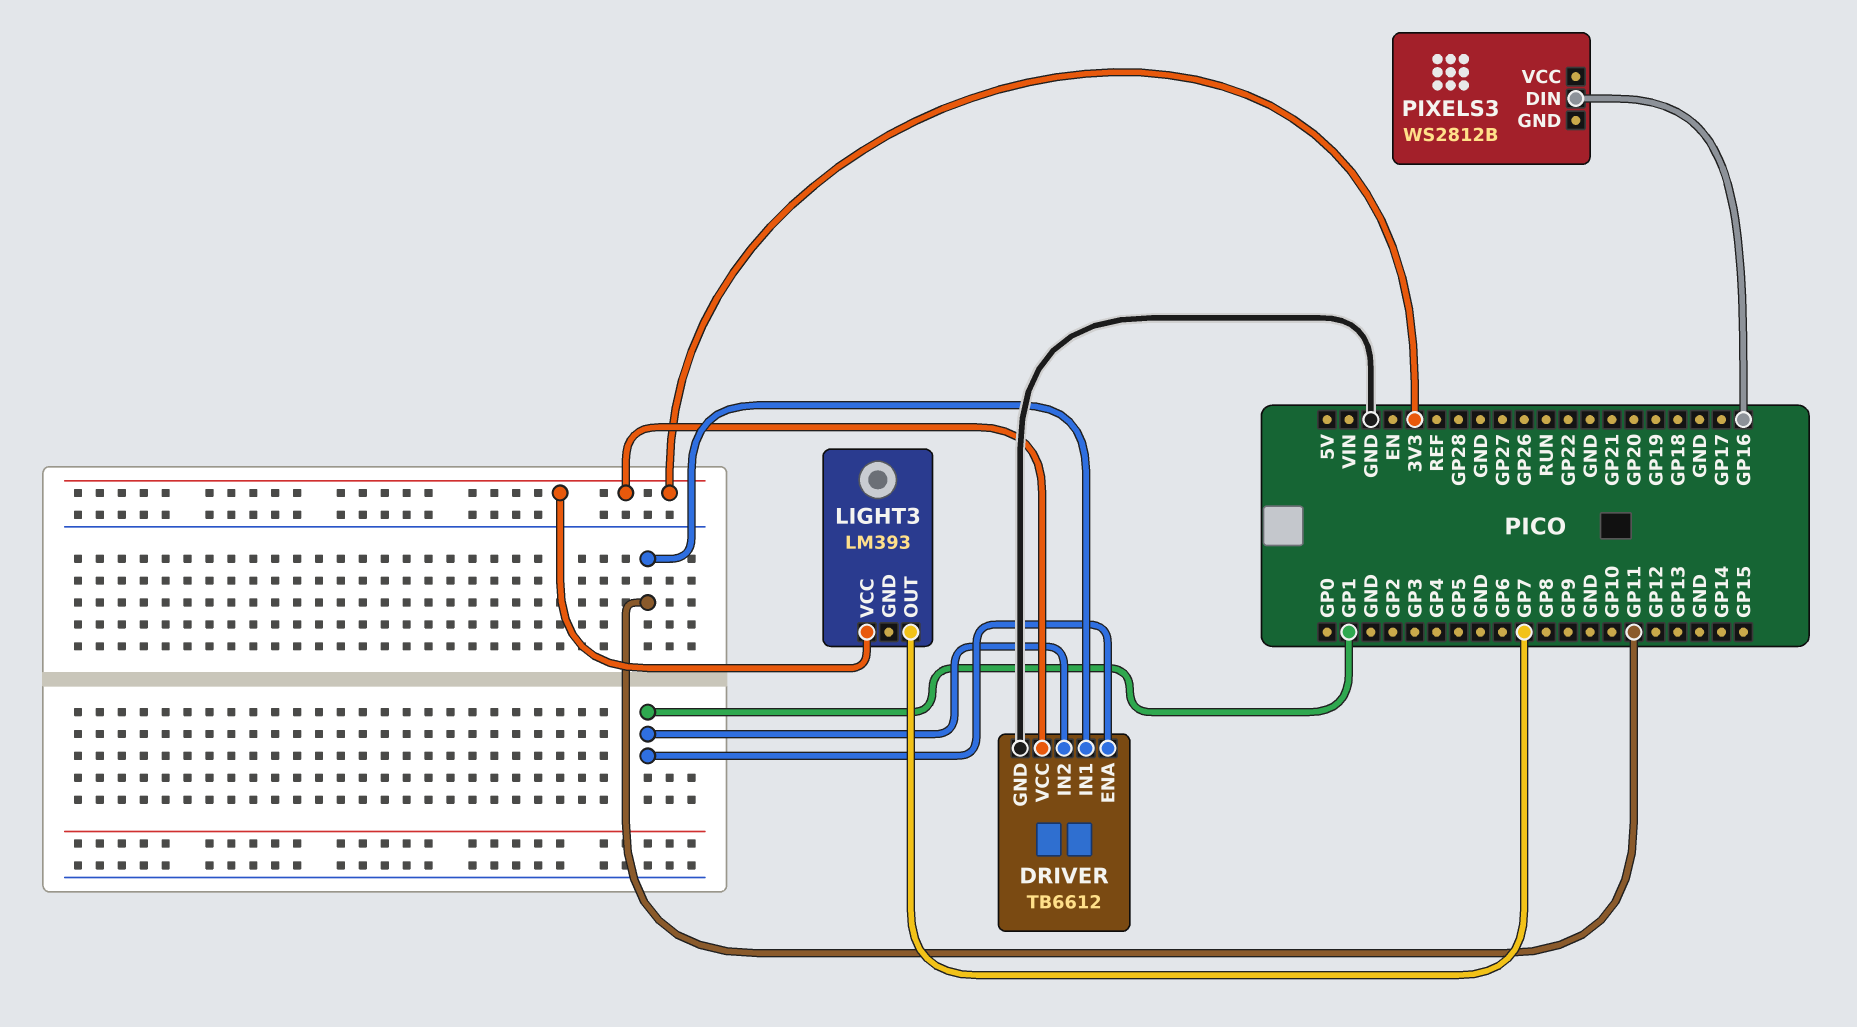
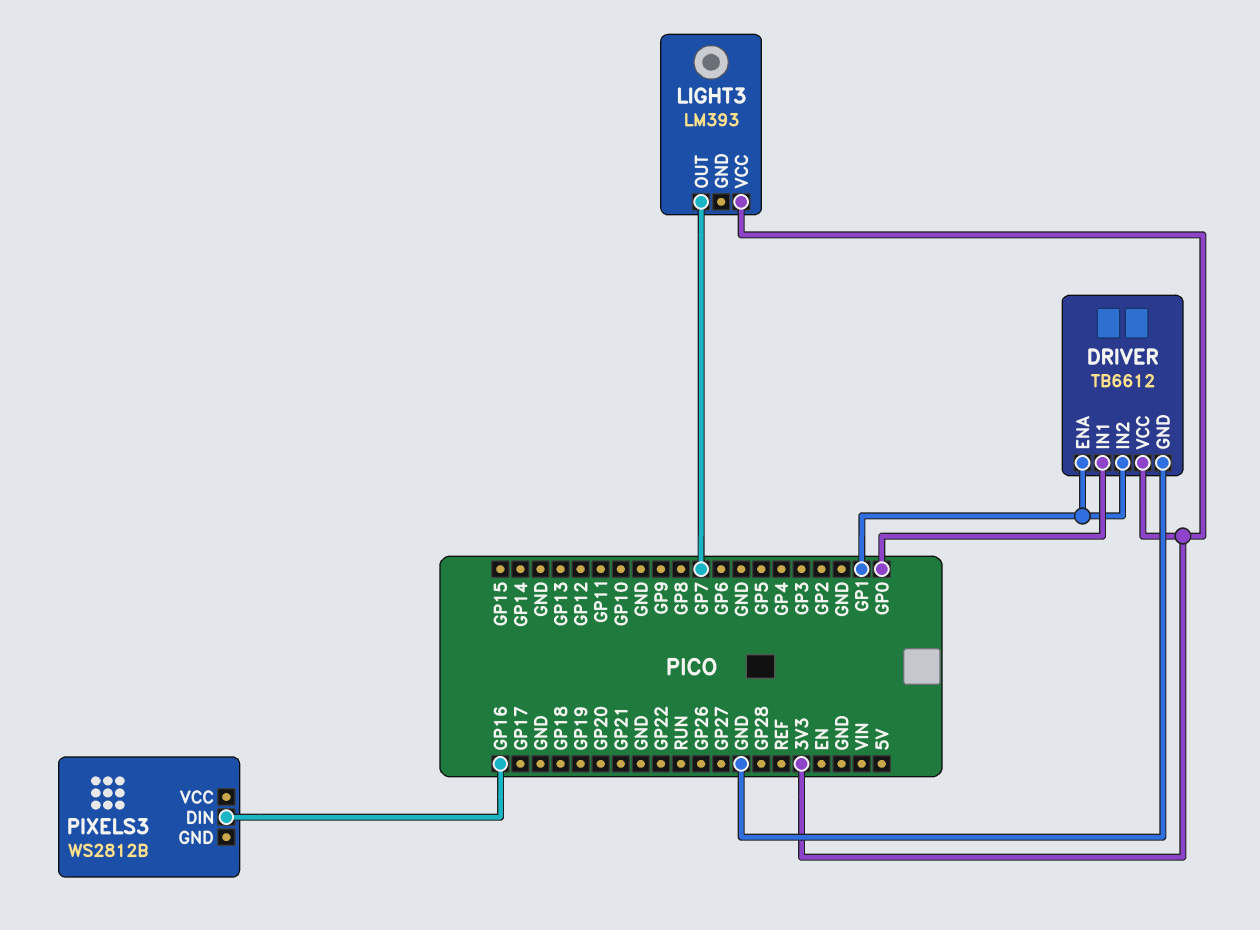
DRIVER pin IN1: GP11 -> GP0

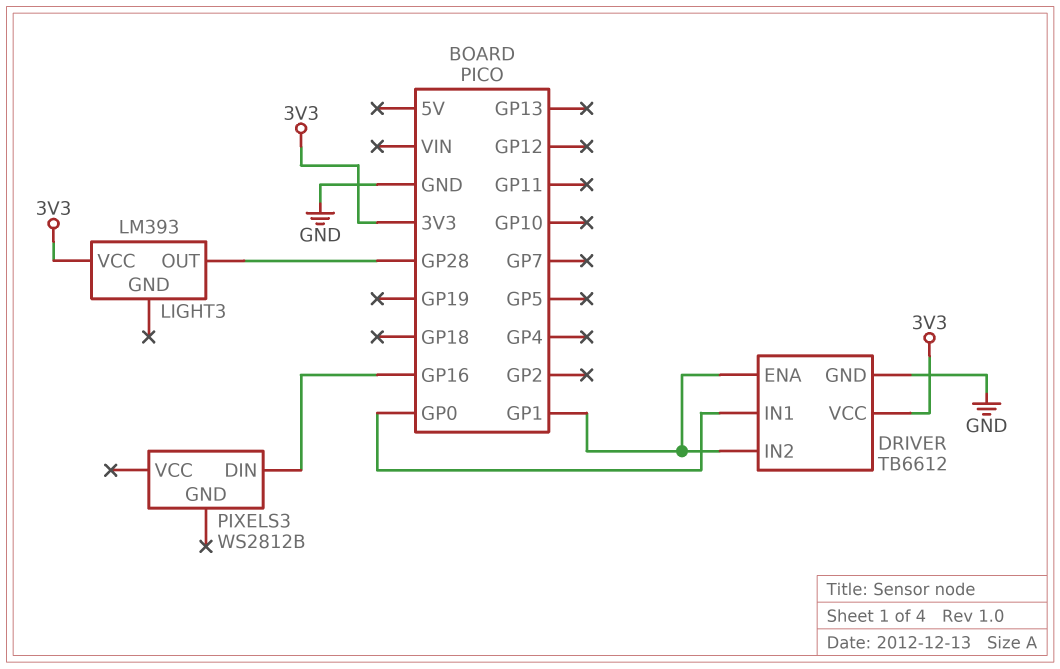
LIGHT3 pin OUT: GP7 -> GP28

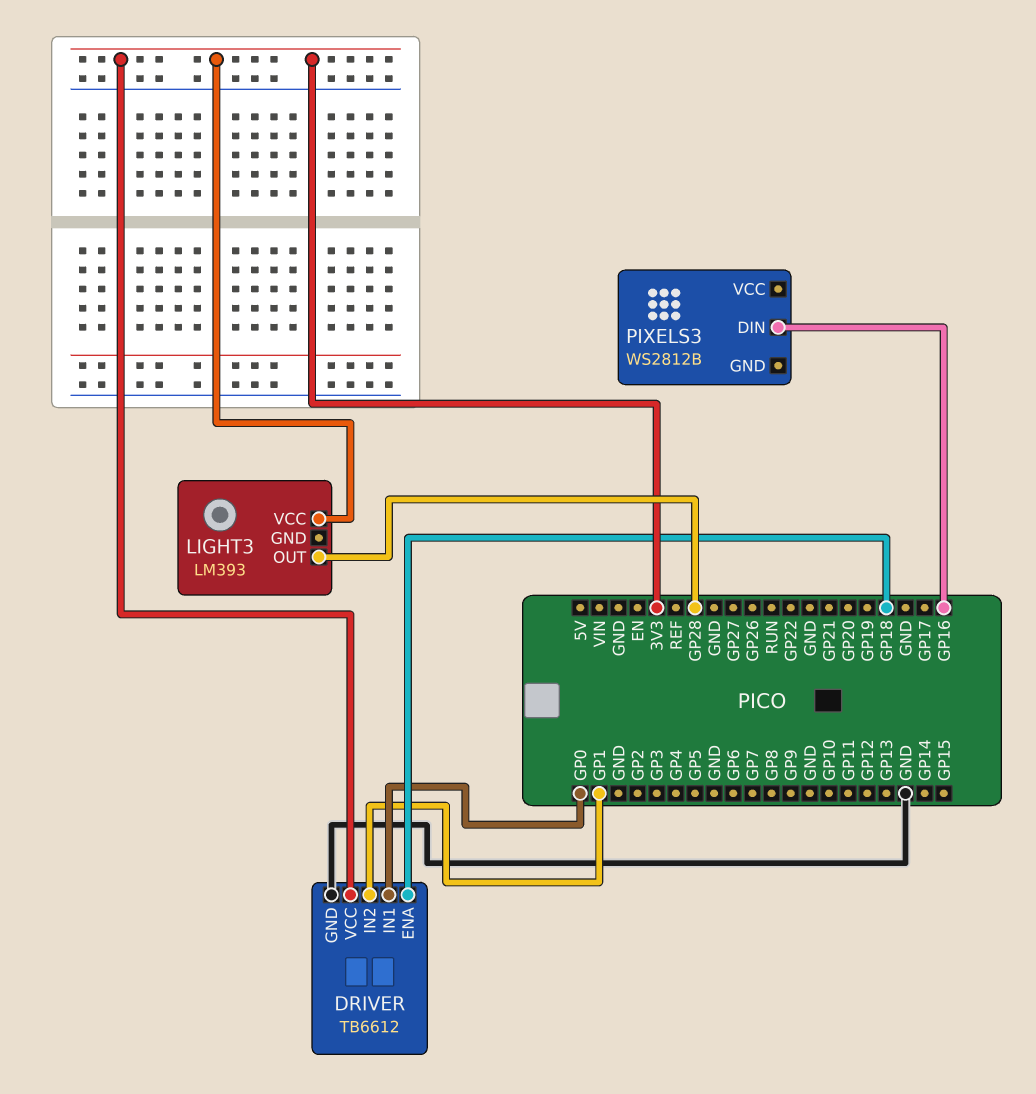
DRIVER pin ENA: GP1 -> GP18

